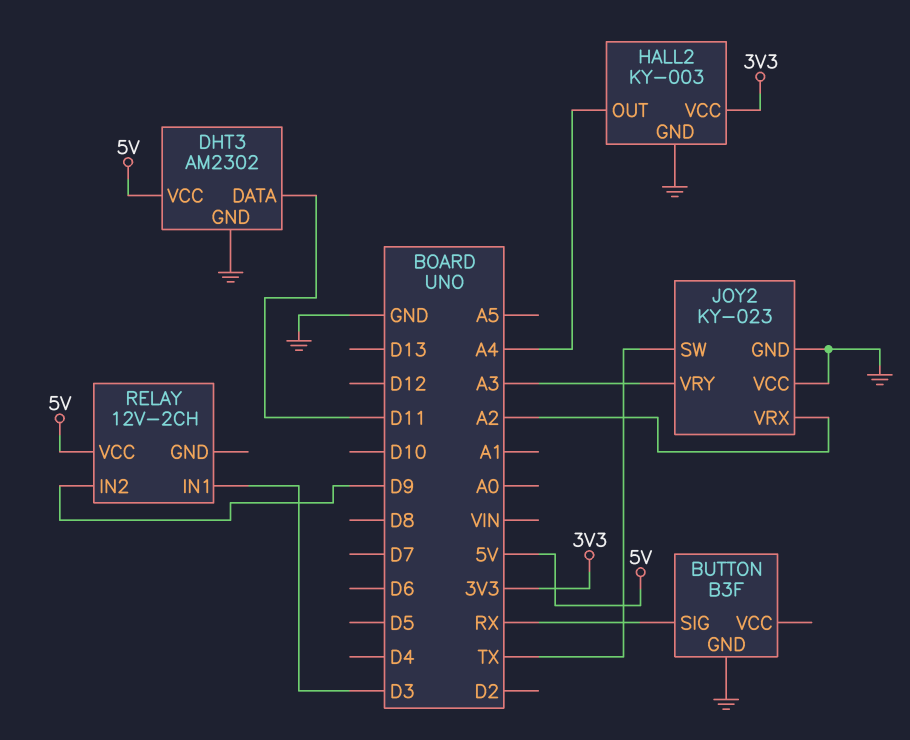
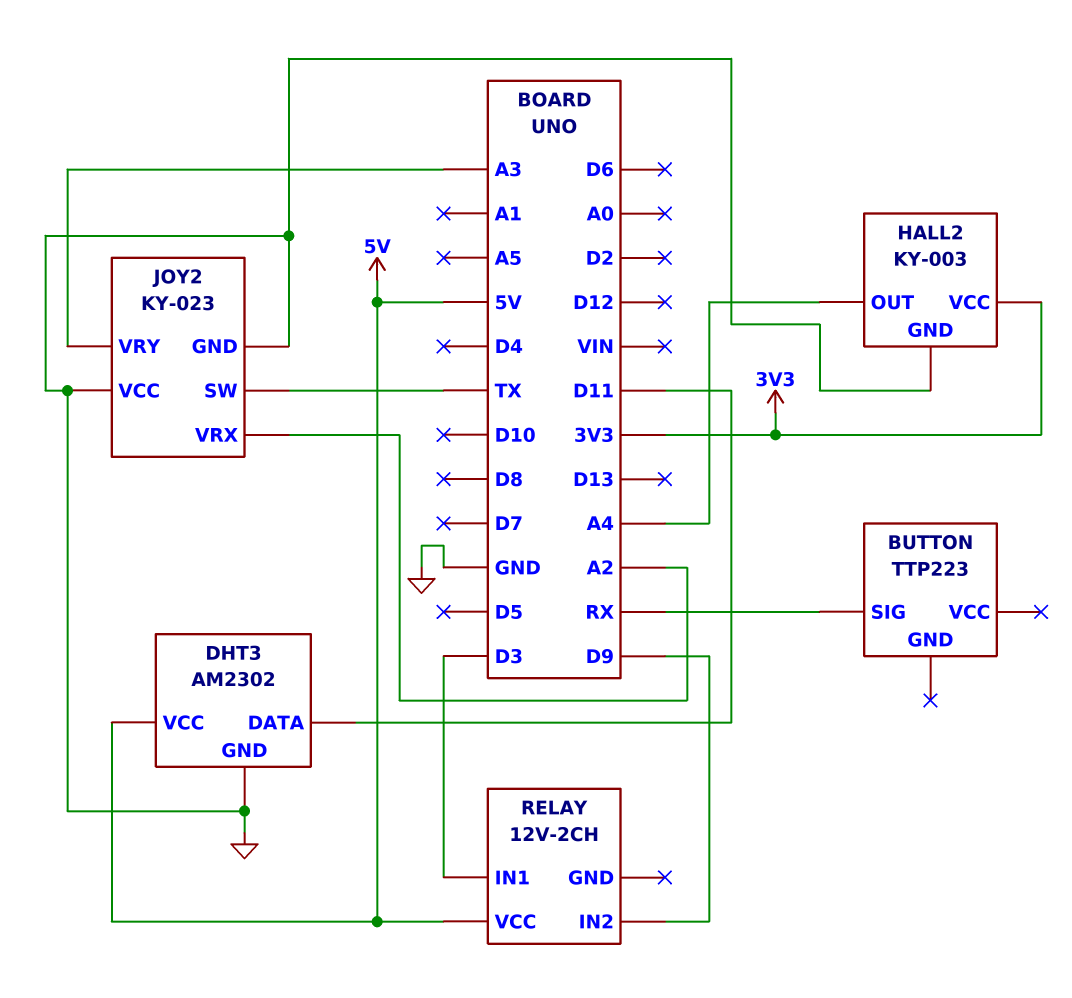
BUTTON: B3F -> TTP223
BUTTON pin GND: GND -> none

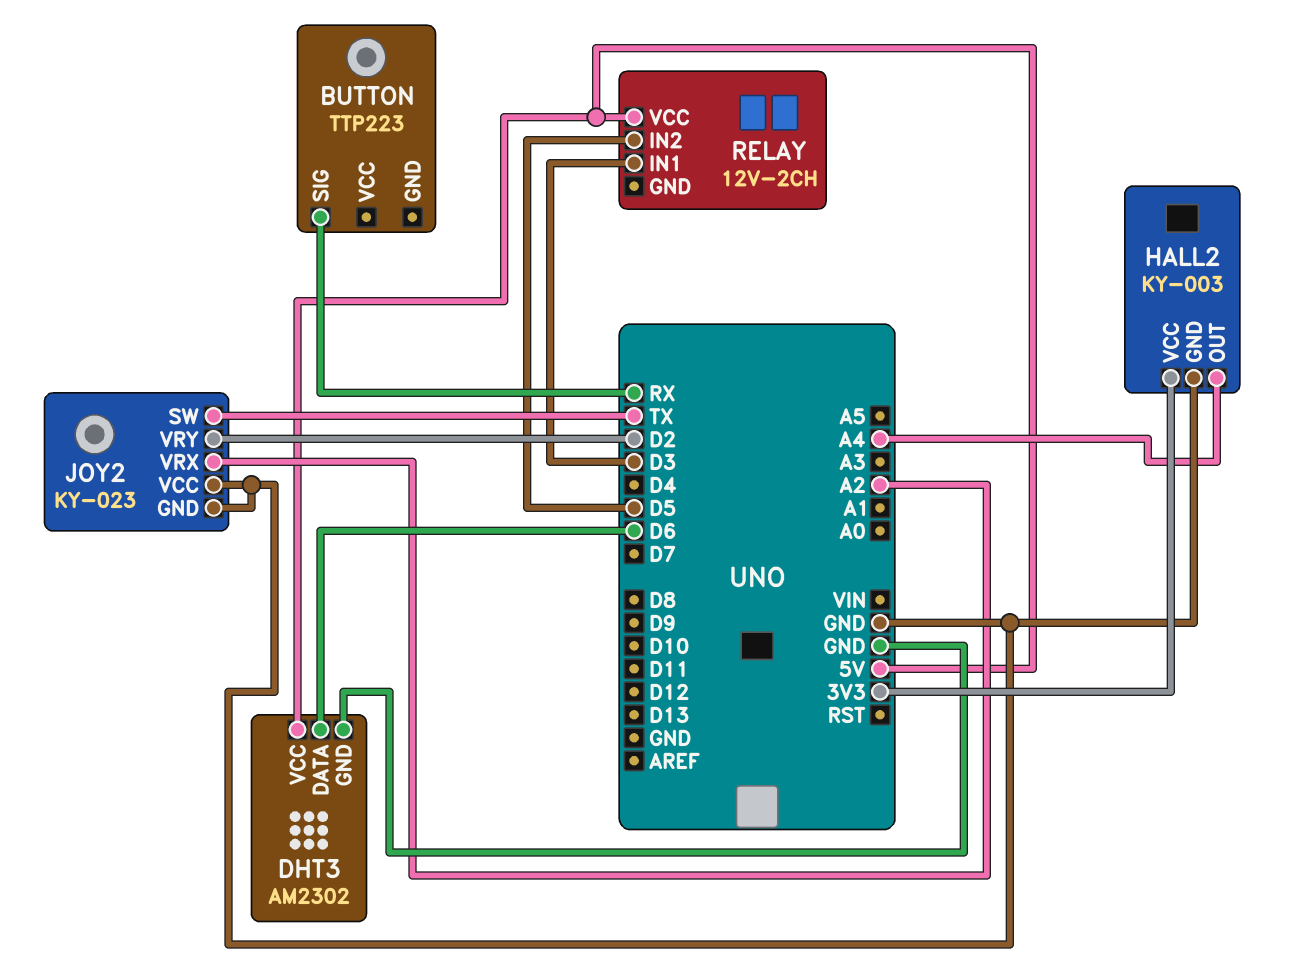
DHT3 pin DATA: D11 -> D6
JOY2 pin VRY: A3 -> D2
RELAY pin IN2: D9 -> D5

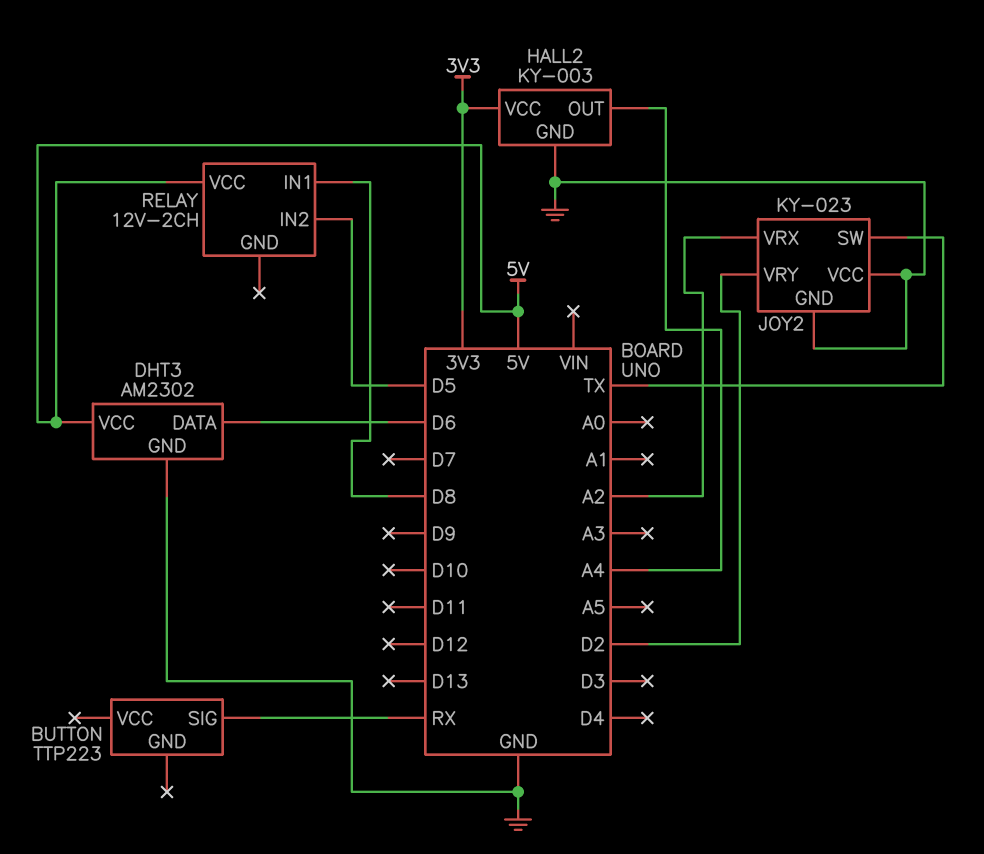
RELAY pin IN1: D3 -> D8

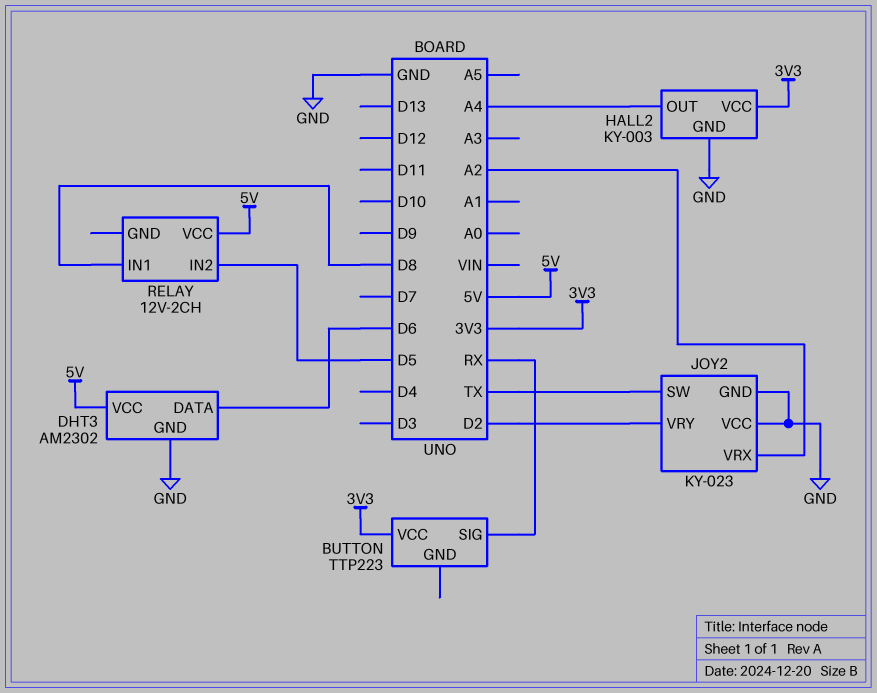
BUTTON pin VCC: none -> 3V3

